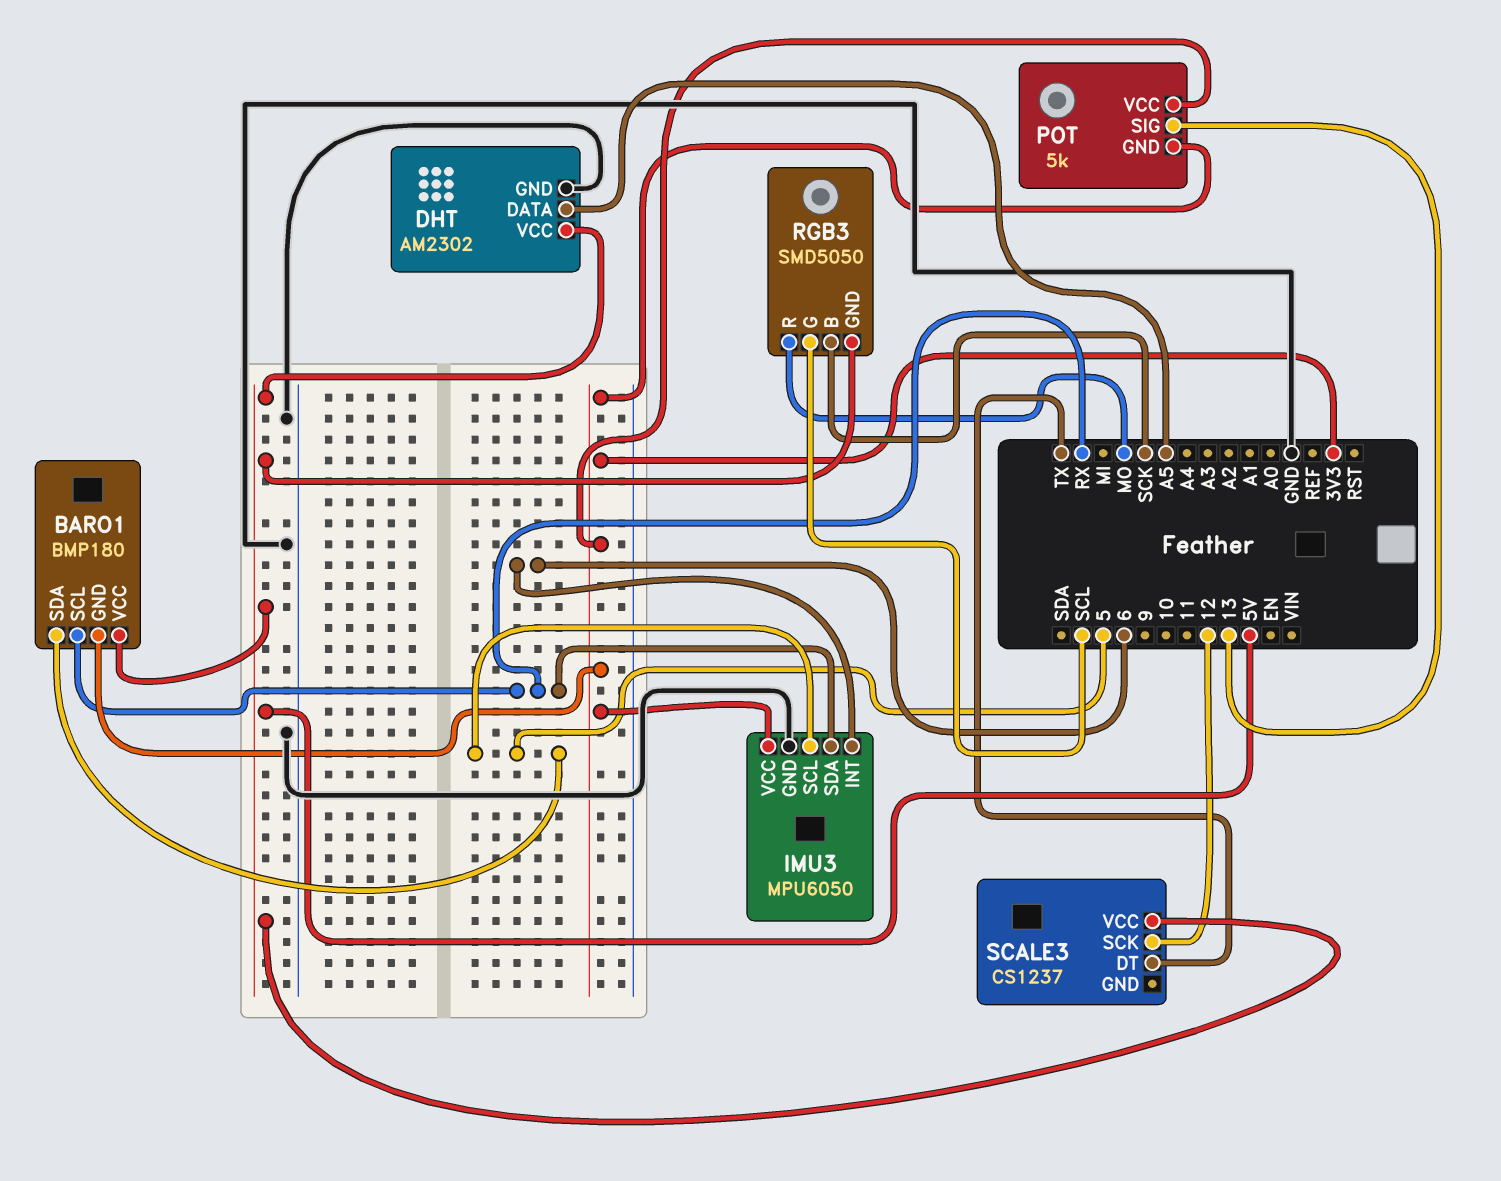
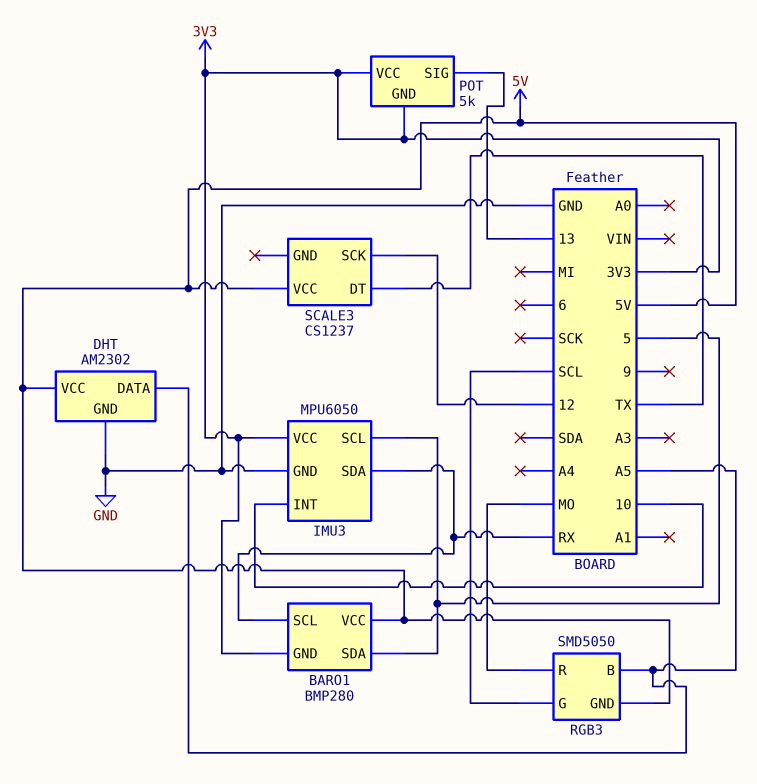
BARO1: BMP180 -> BMP280
IMU3 pin INT: 6 -> 10
RGB3 pin B: SCK -> A5

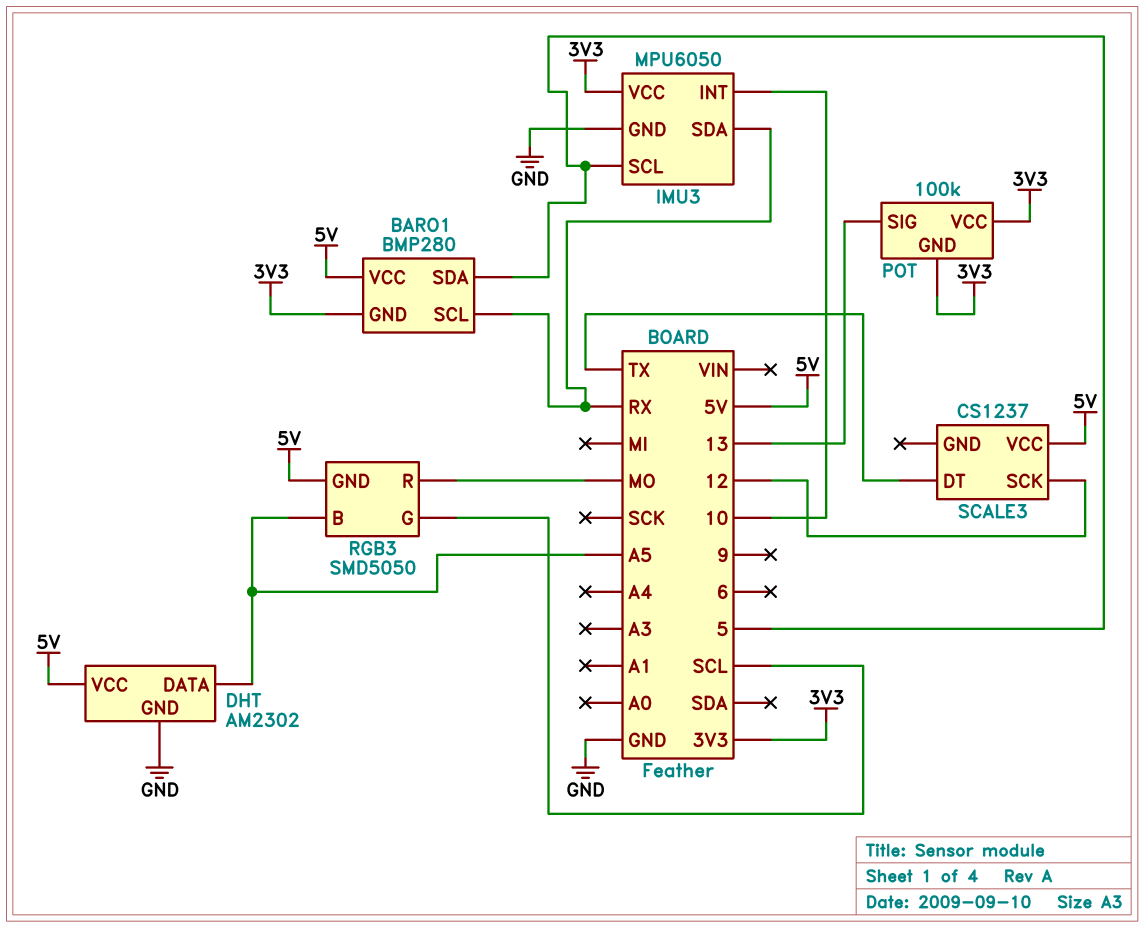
POT: 5k -> 100k

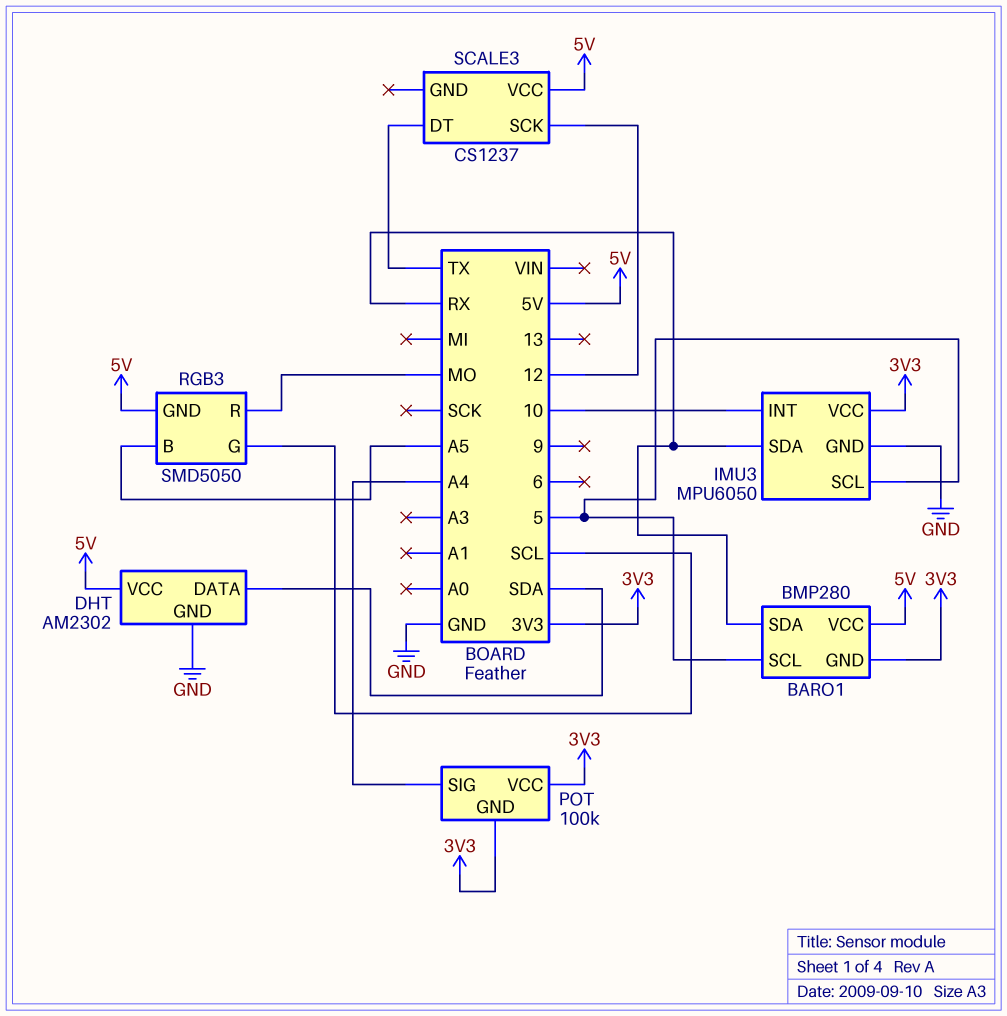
BARO1 pin SCL: RX -> 5
BARO1 pin SDA: 5 -> RX
DHT pin DATA: A5 -> SDA
POT pin SIG: 13 -> A4

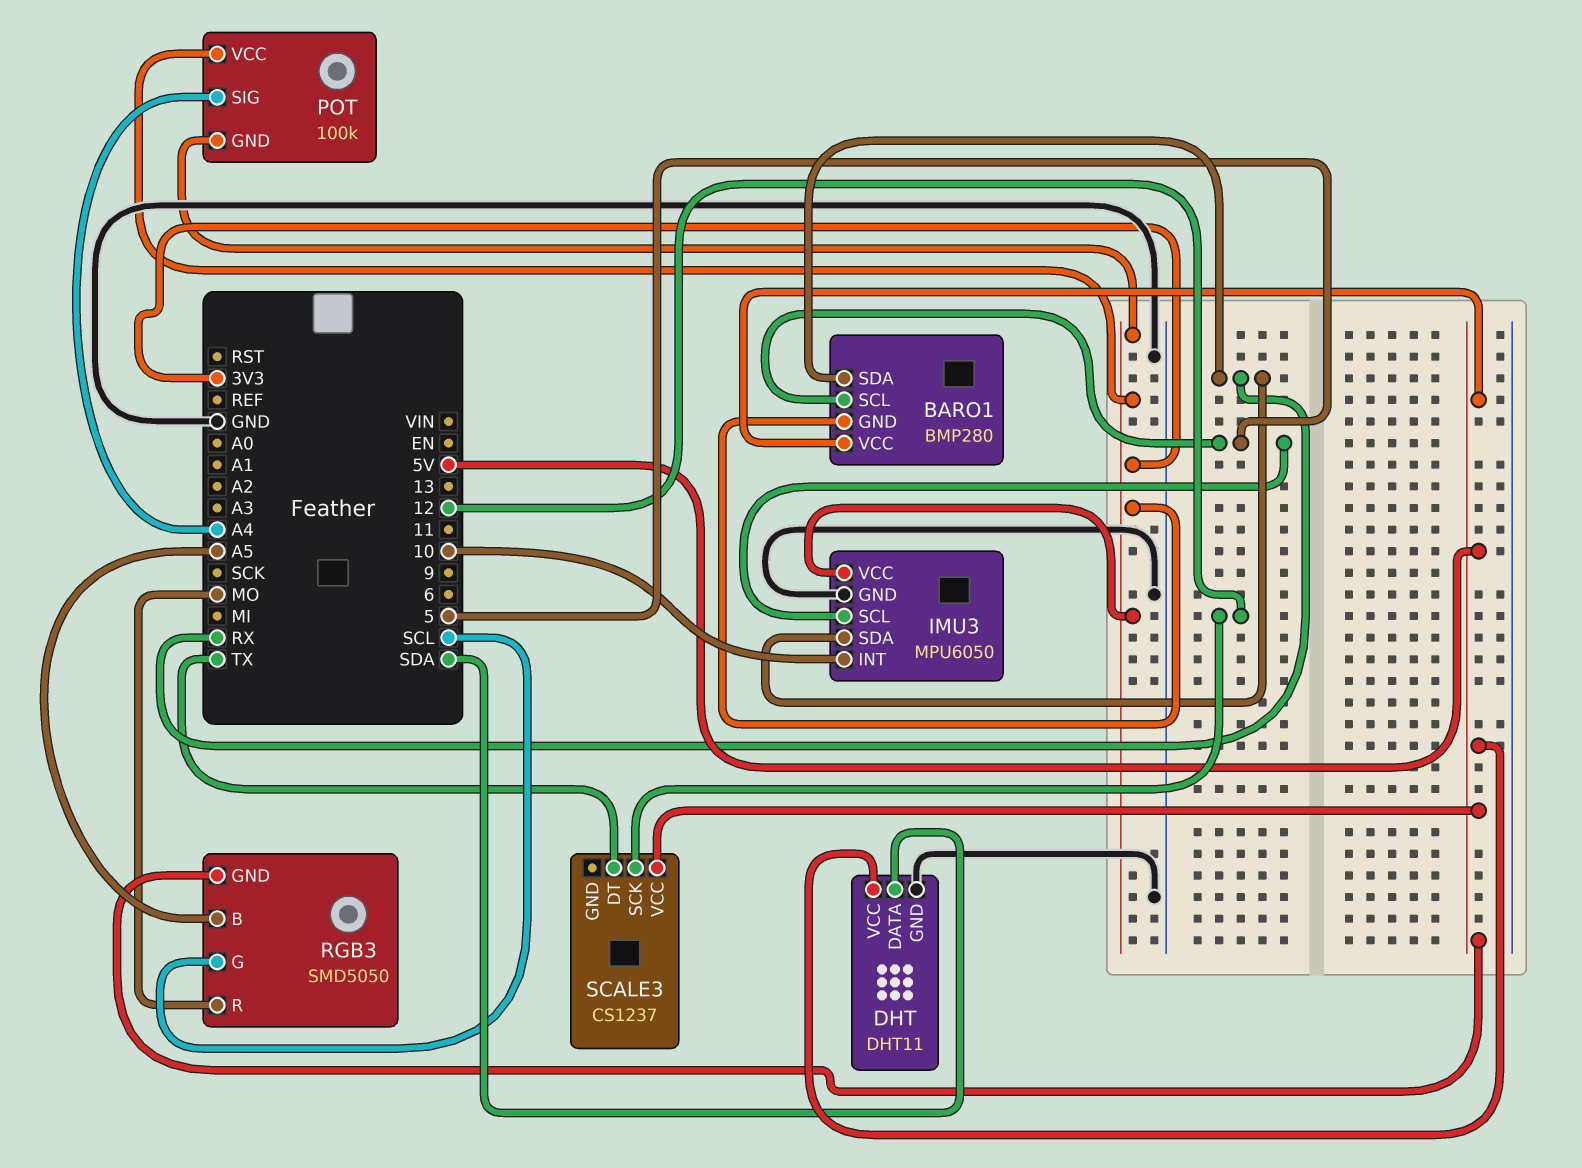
DHT: AM2302 -> DHT11

